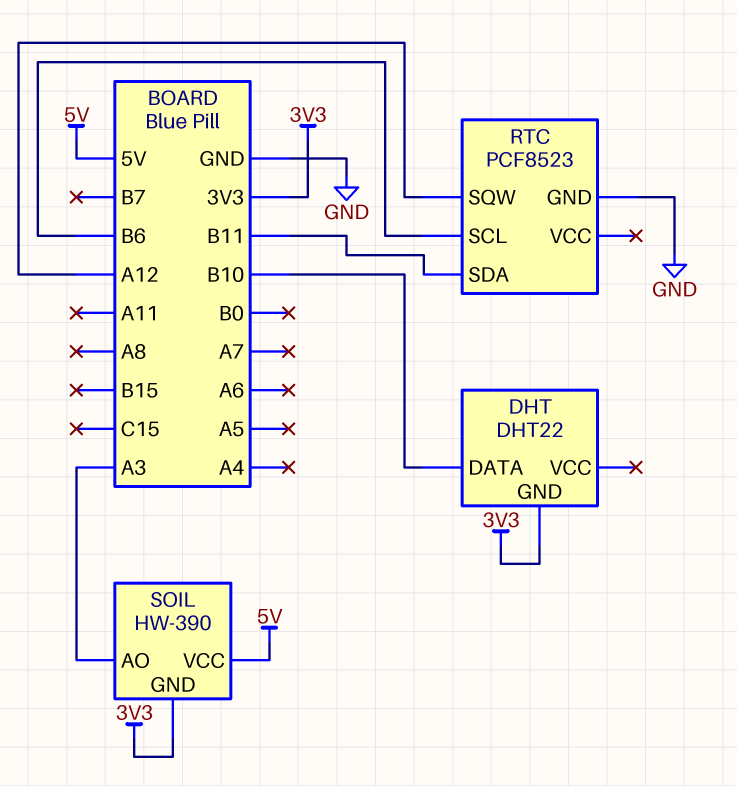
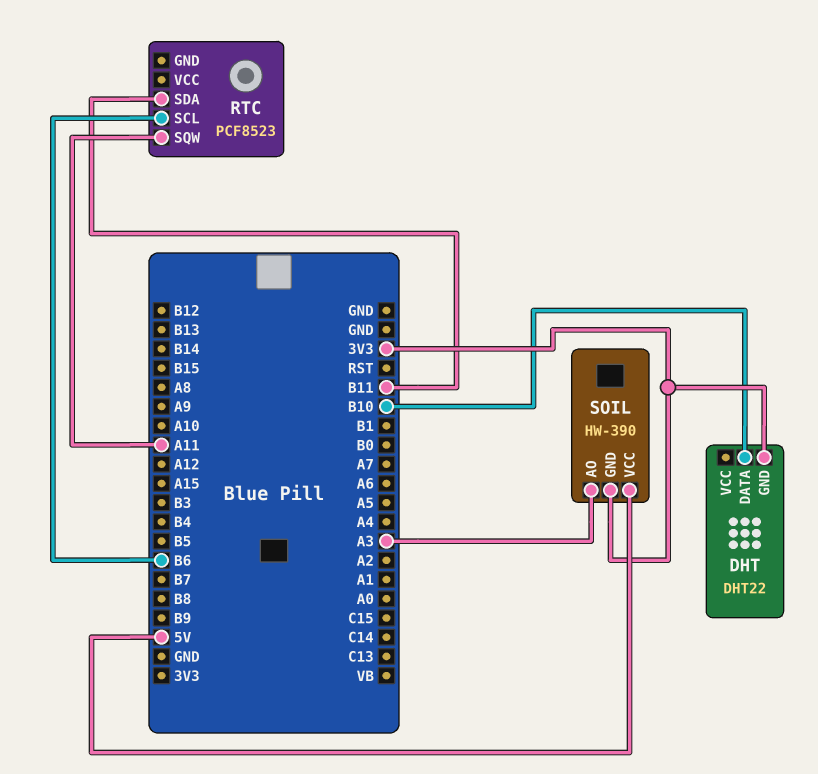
RTC pin GND: GND -> none
RTC pin SQW: A12 -> A11

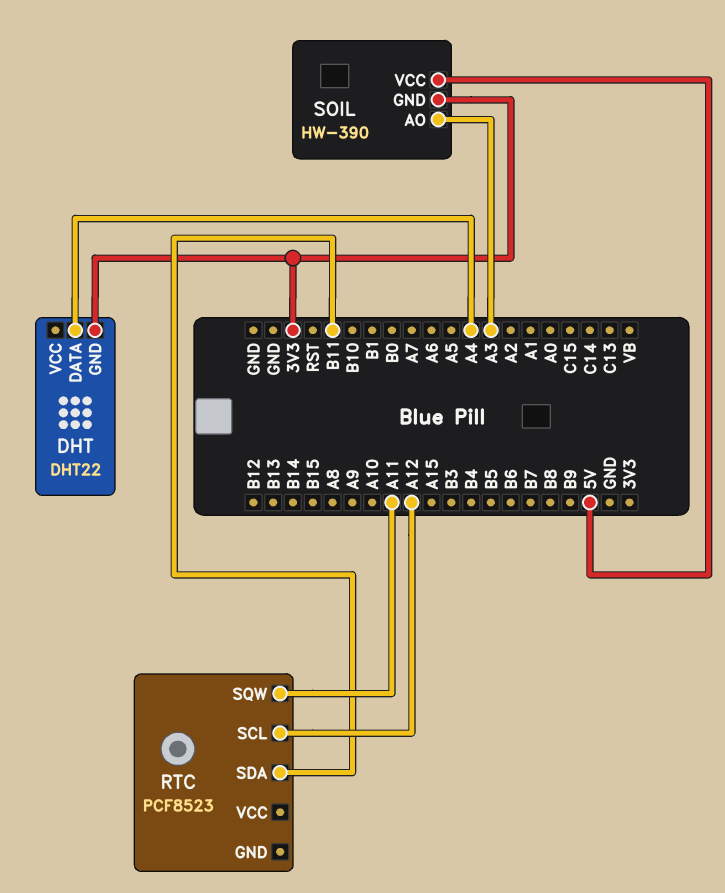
DHT pin DATA: B10 -> A4
RTC pin SCL: B6 -> A12

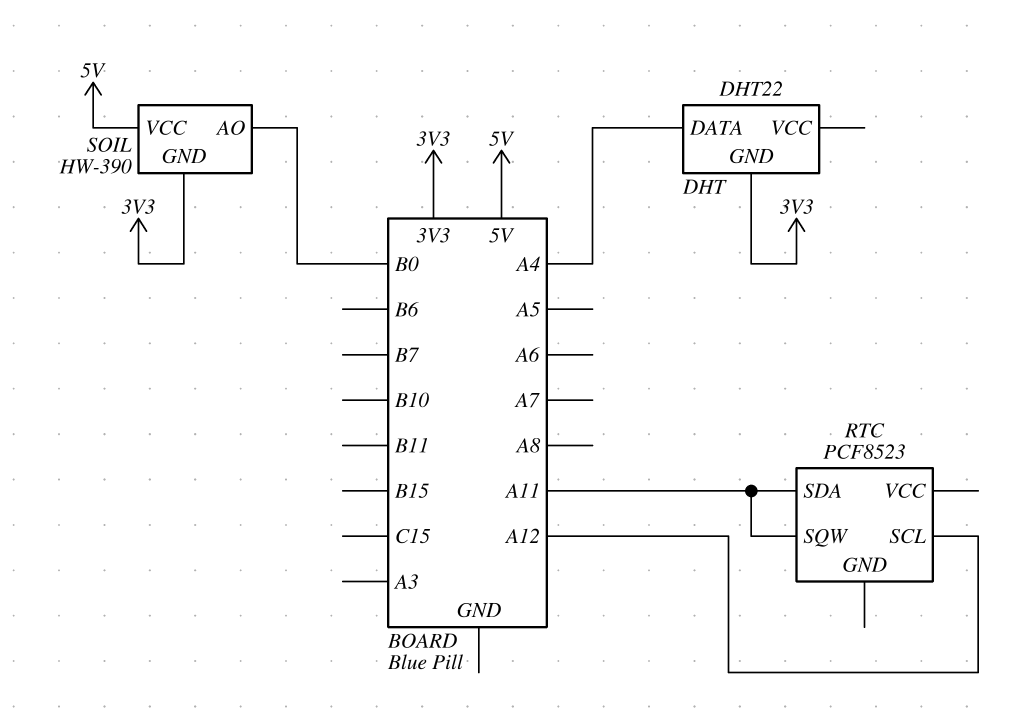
RTC pin SDA: B11 -> A11
SOIL pin AO: A3 -> B0

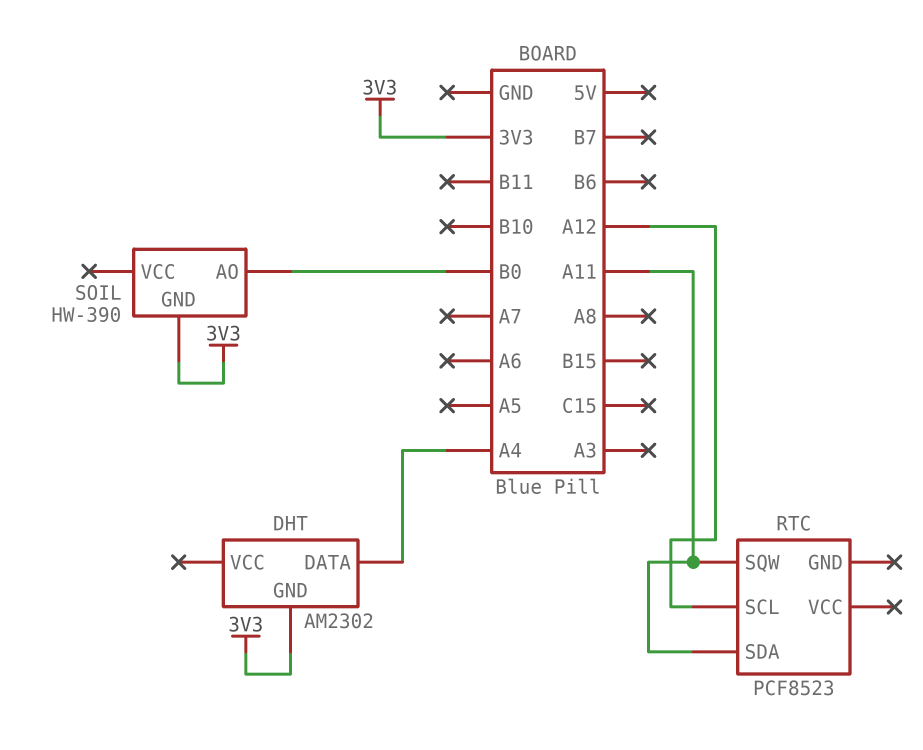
DHT: DHT22 -> AM2302
SOIL pin VCC: 5V -> none

